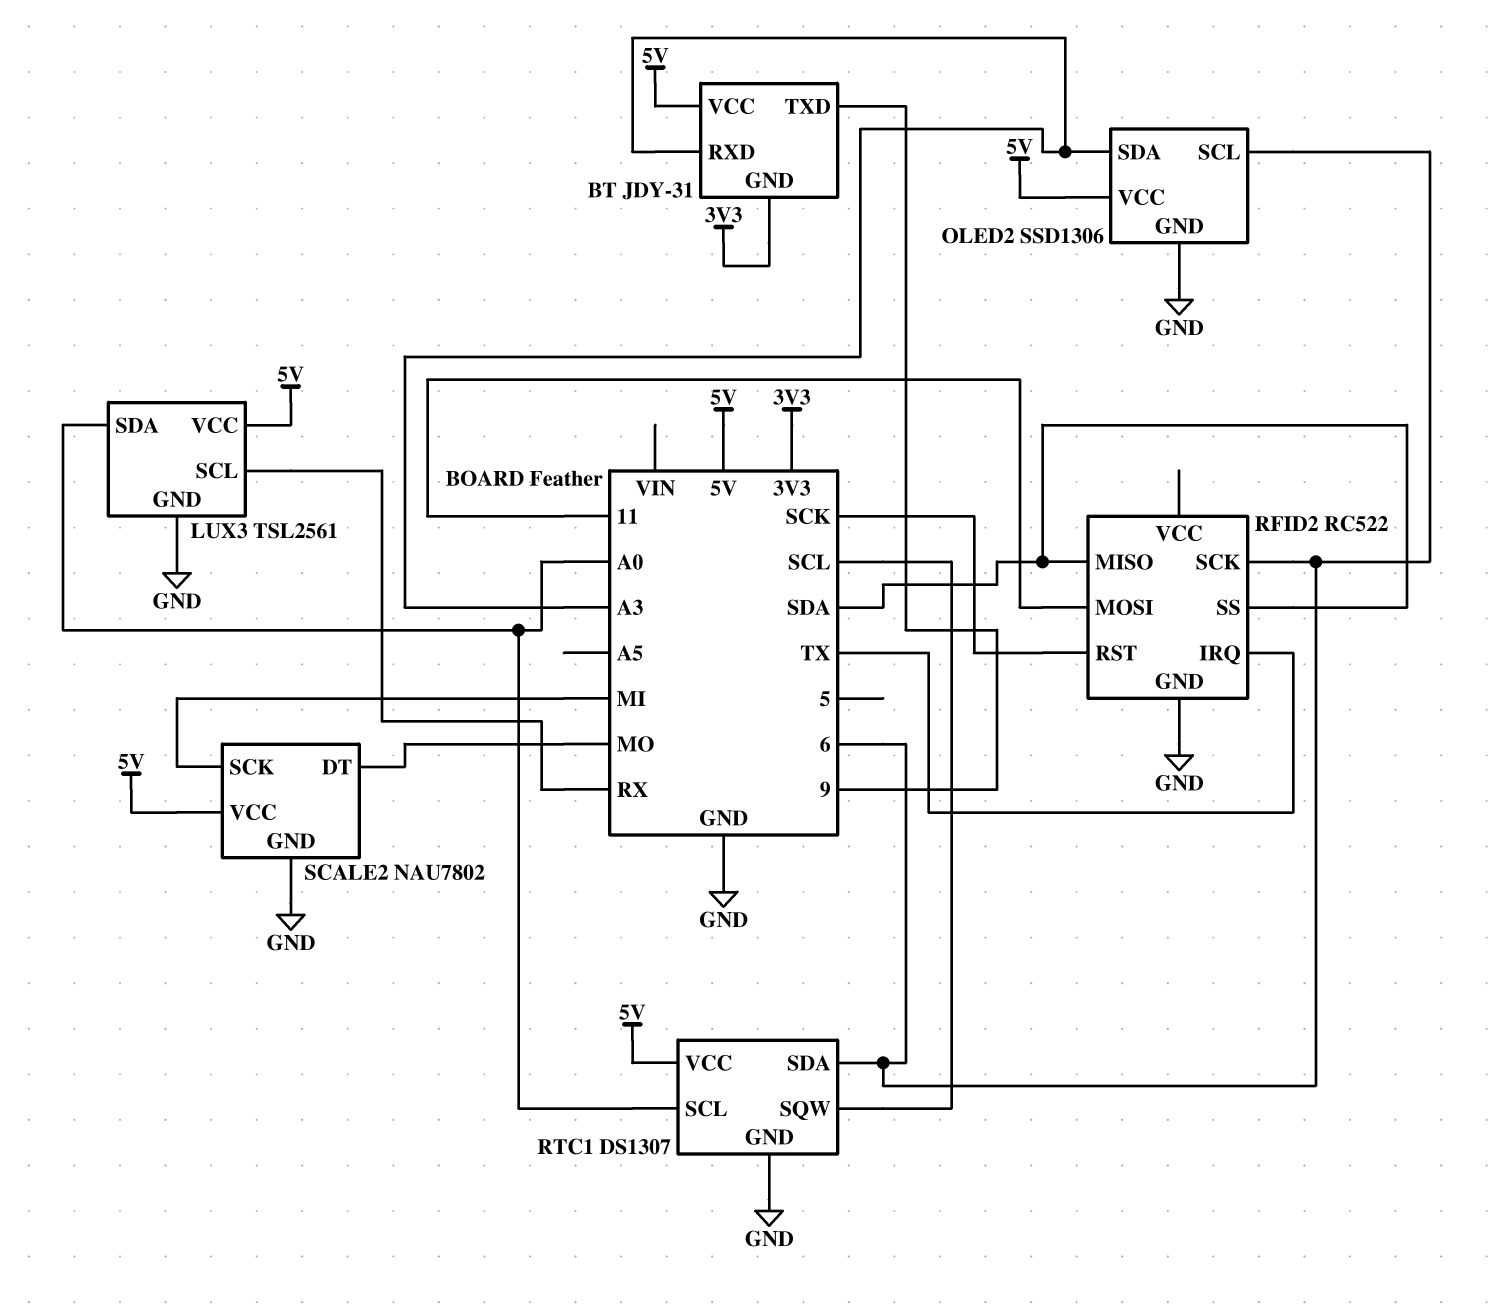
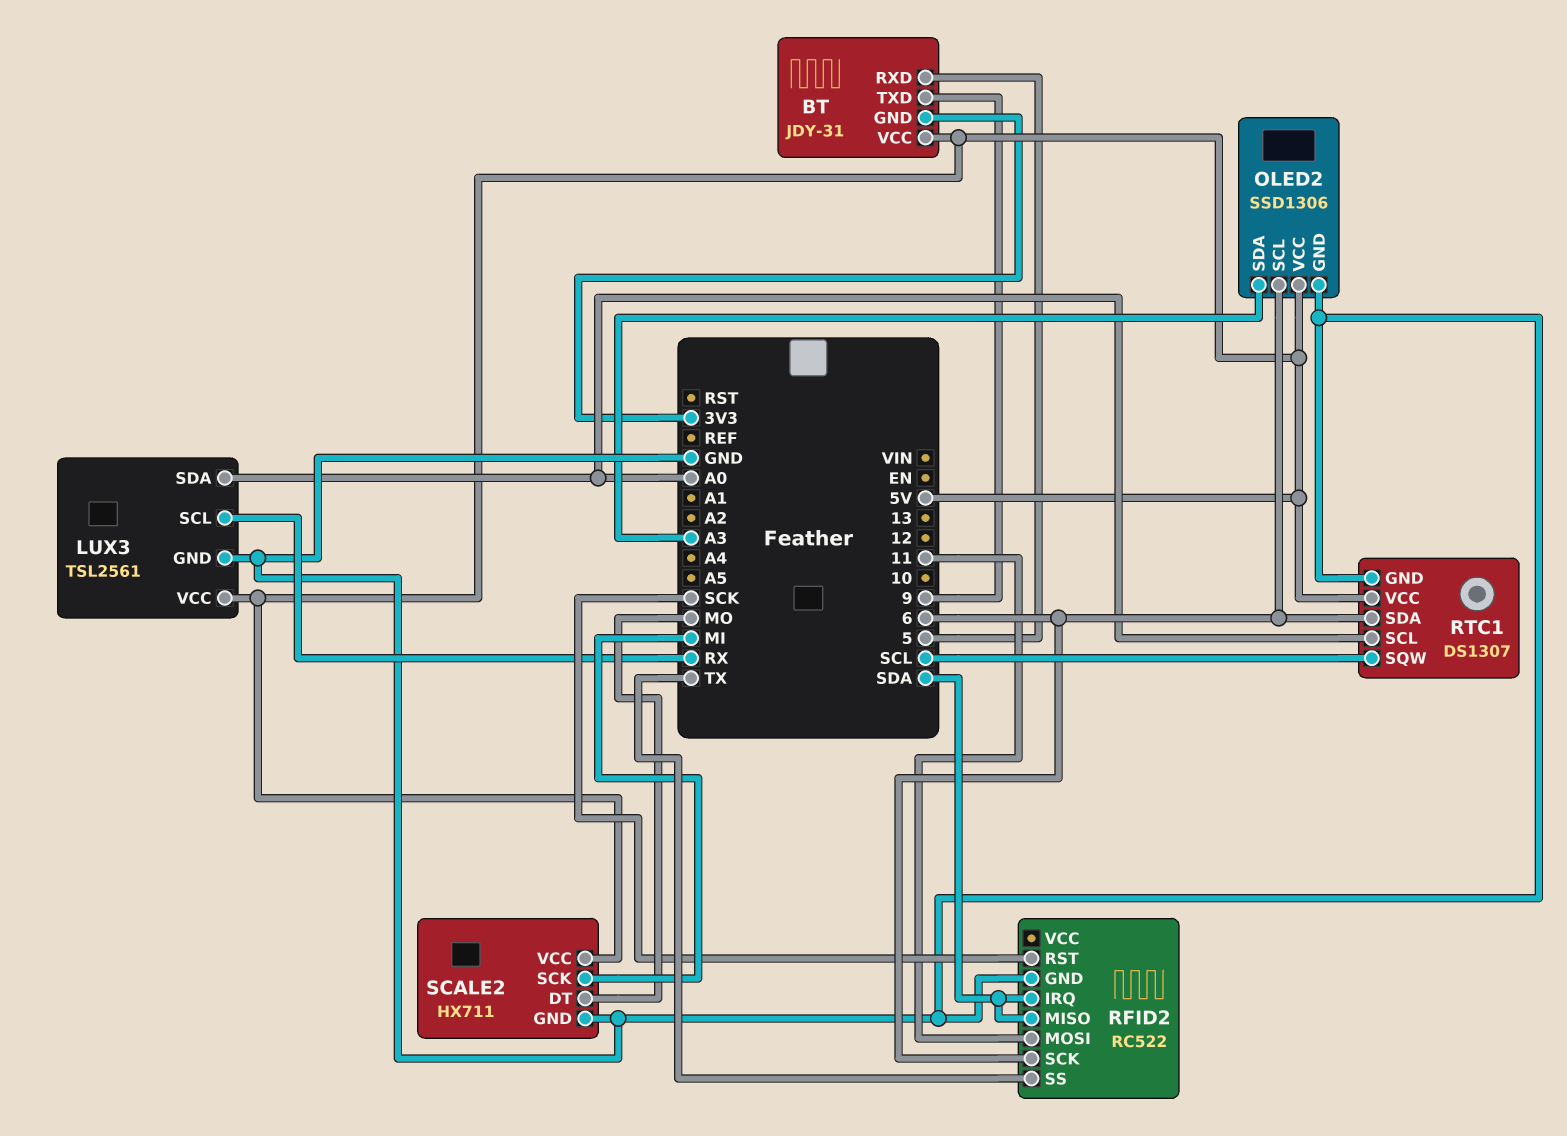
BT pin RXD: A3 -> 5
RFID2 pin IRQ: TX -> SDA
RFID2 pin SS: SDA -> TX
SCALE2: NAU7802 -> HX711

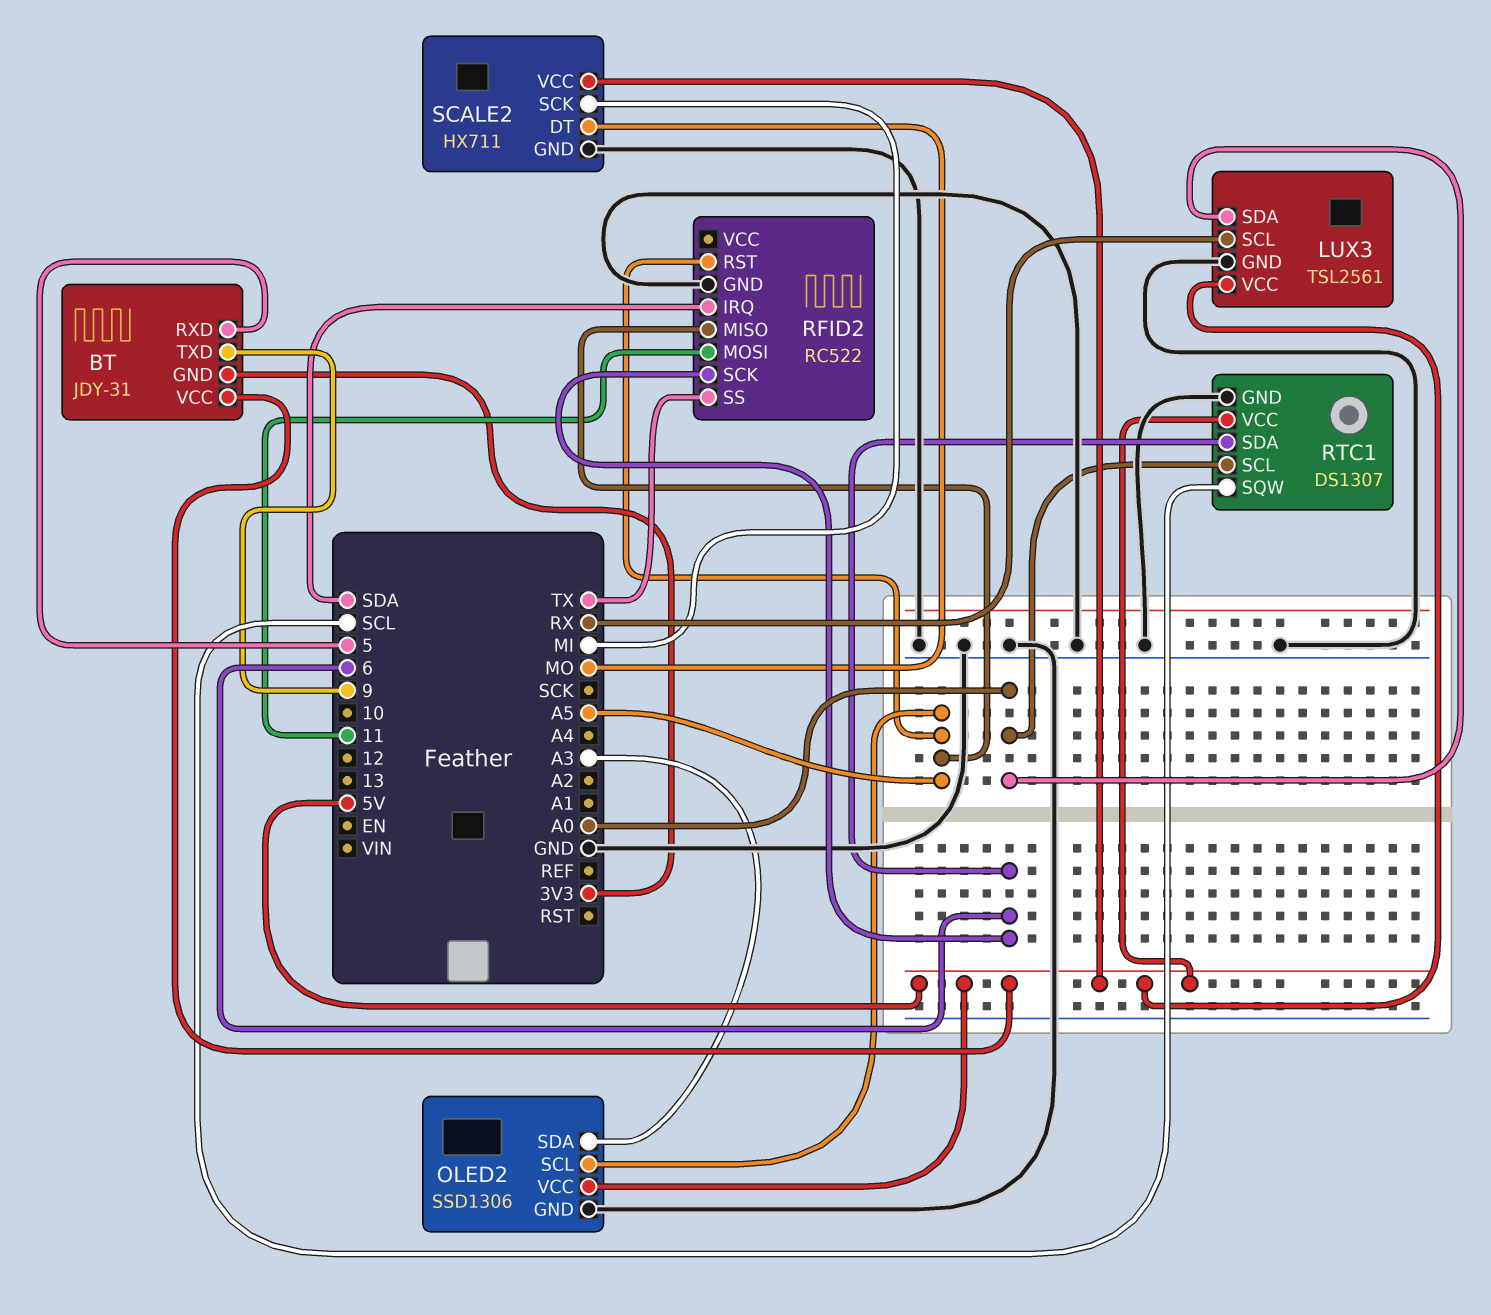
OLED2 pin SCL: 6 -> A5
RFID2 pin MISO: SDA -> A5
RFID2 pin RST: SCK -> A5

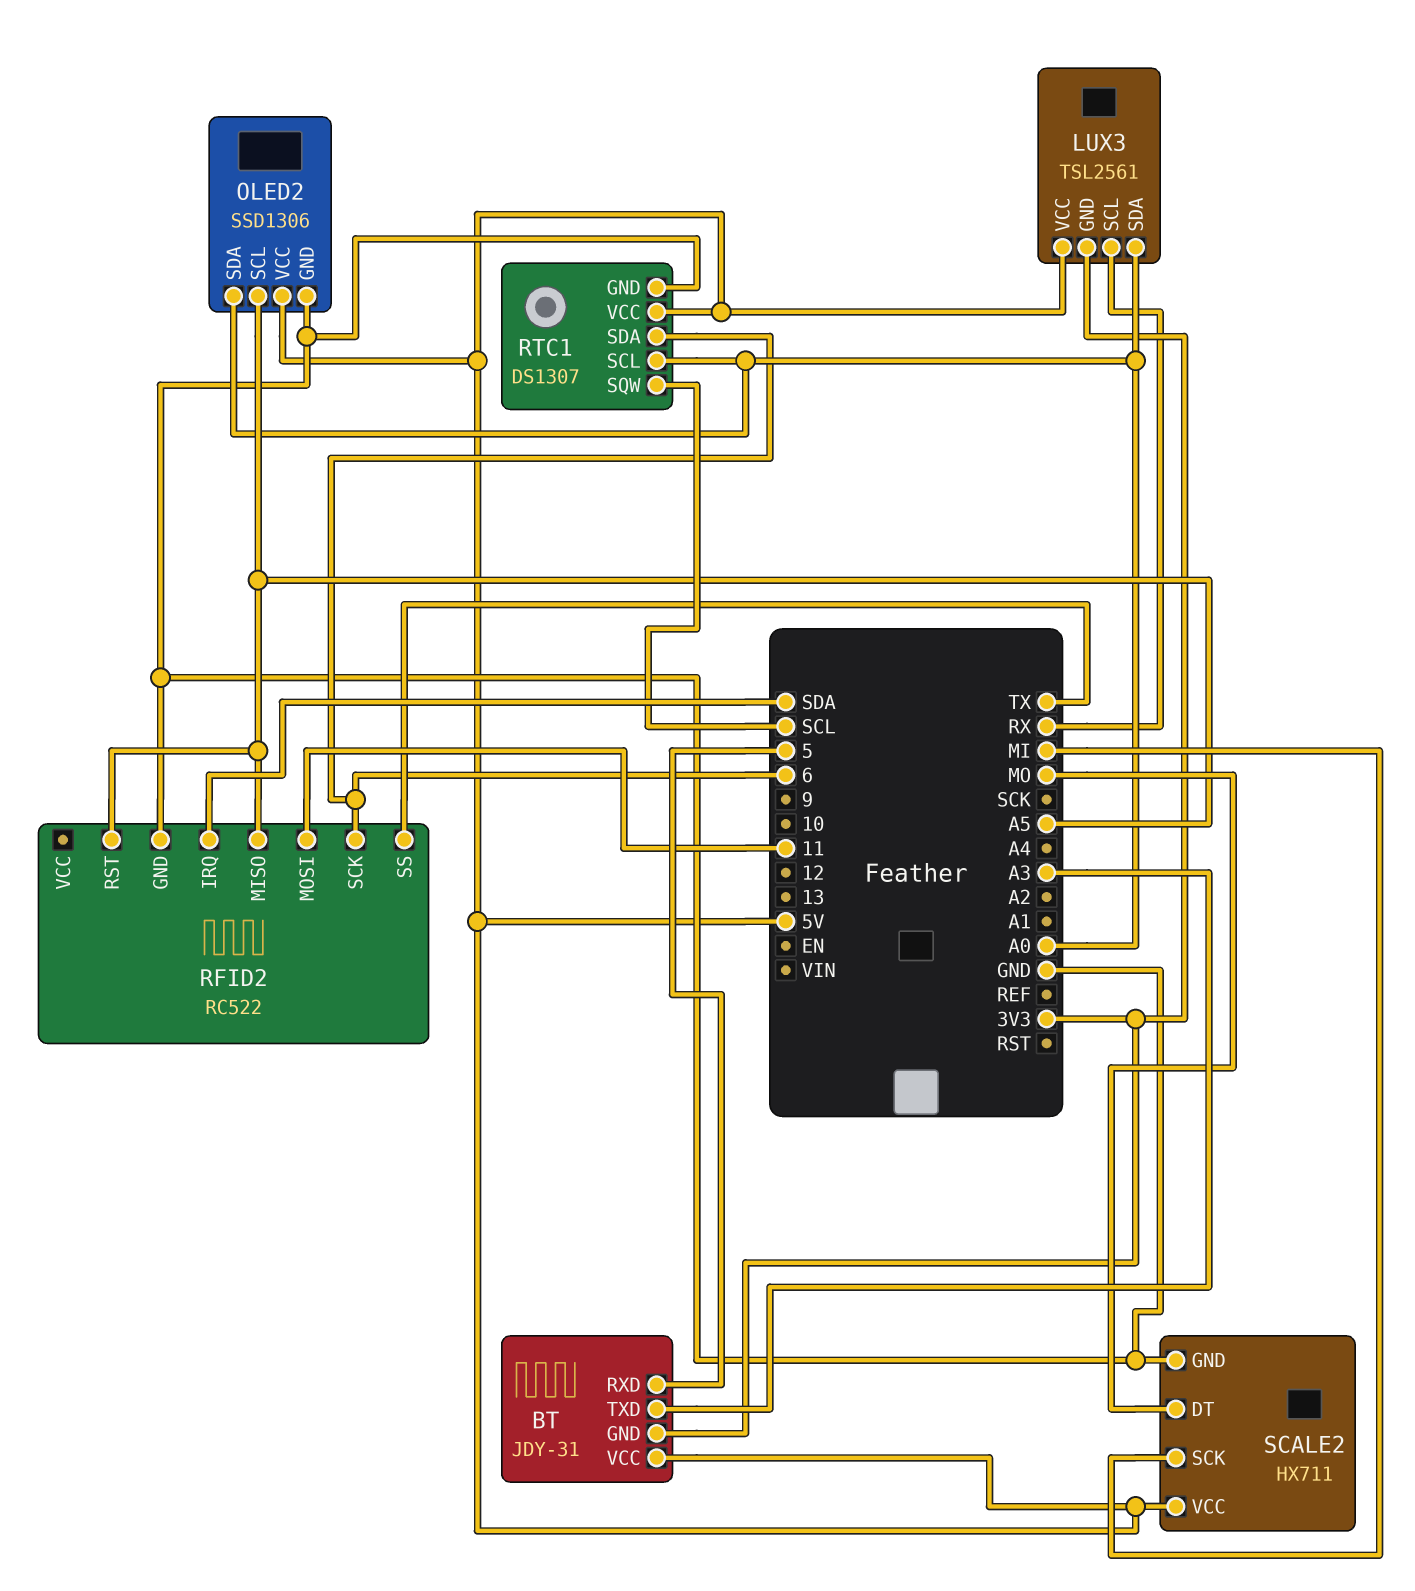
BT pin TXD: 9 -> A3
LUX3 pin GND: GND -> 3V3
OLED2 pin SDA: A3 -> A0

